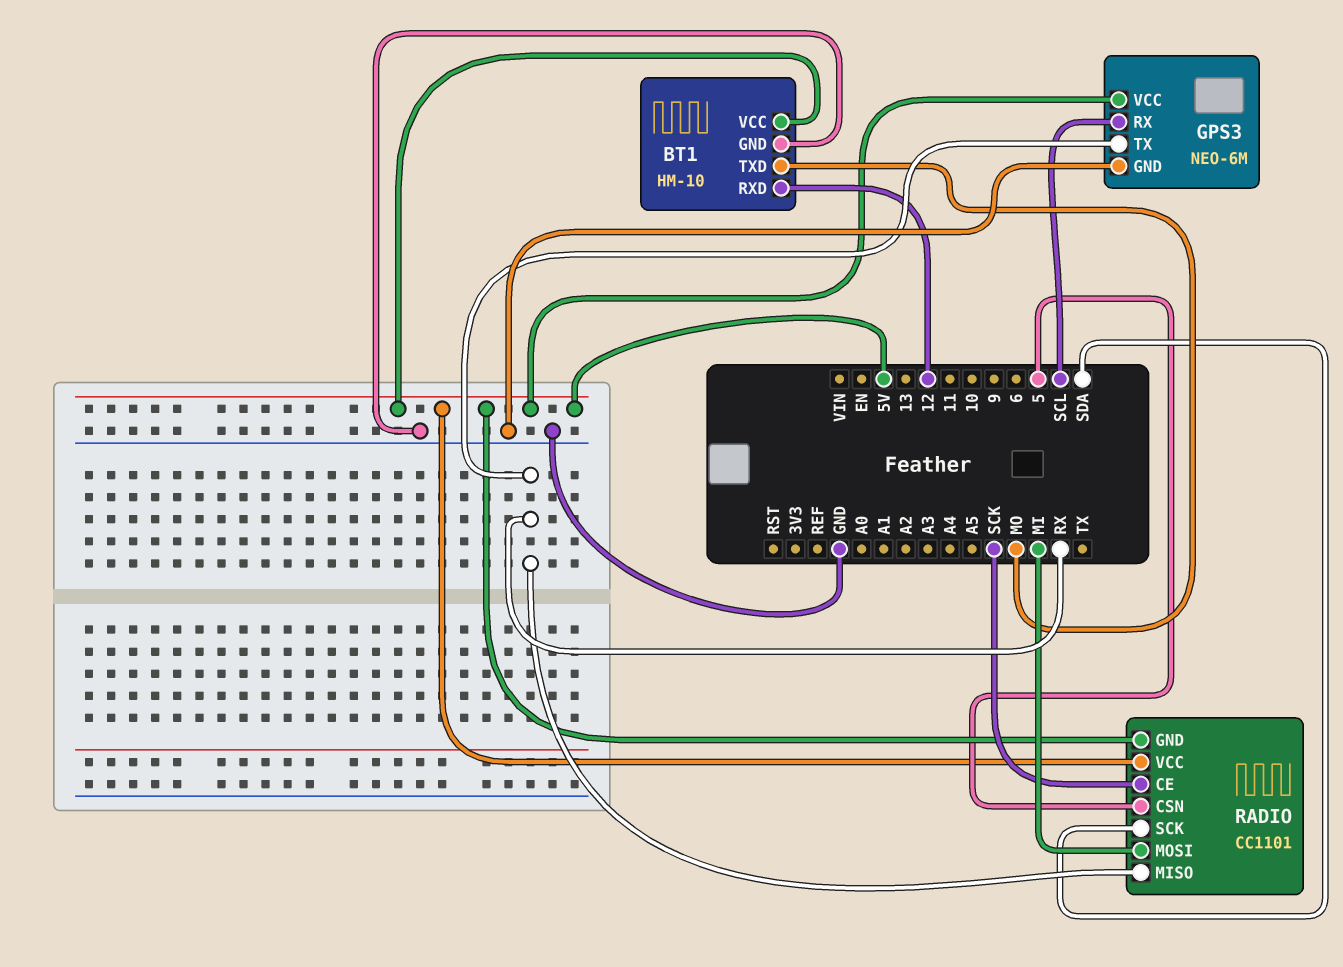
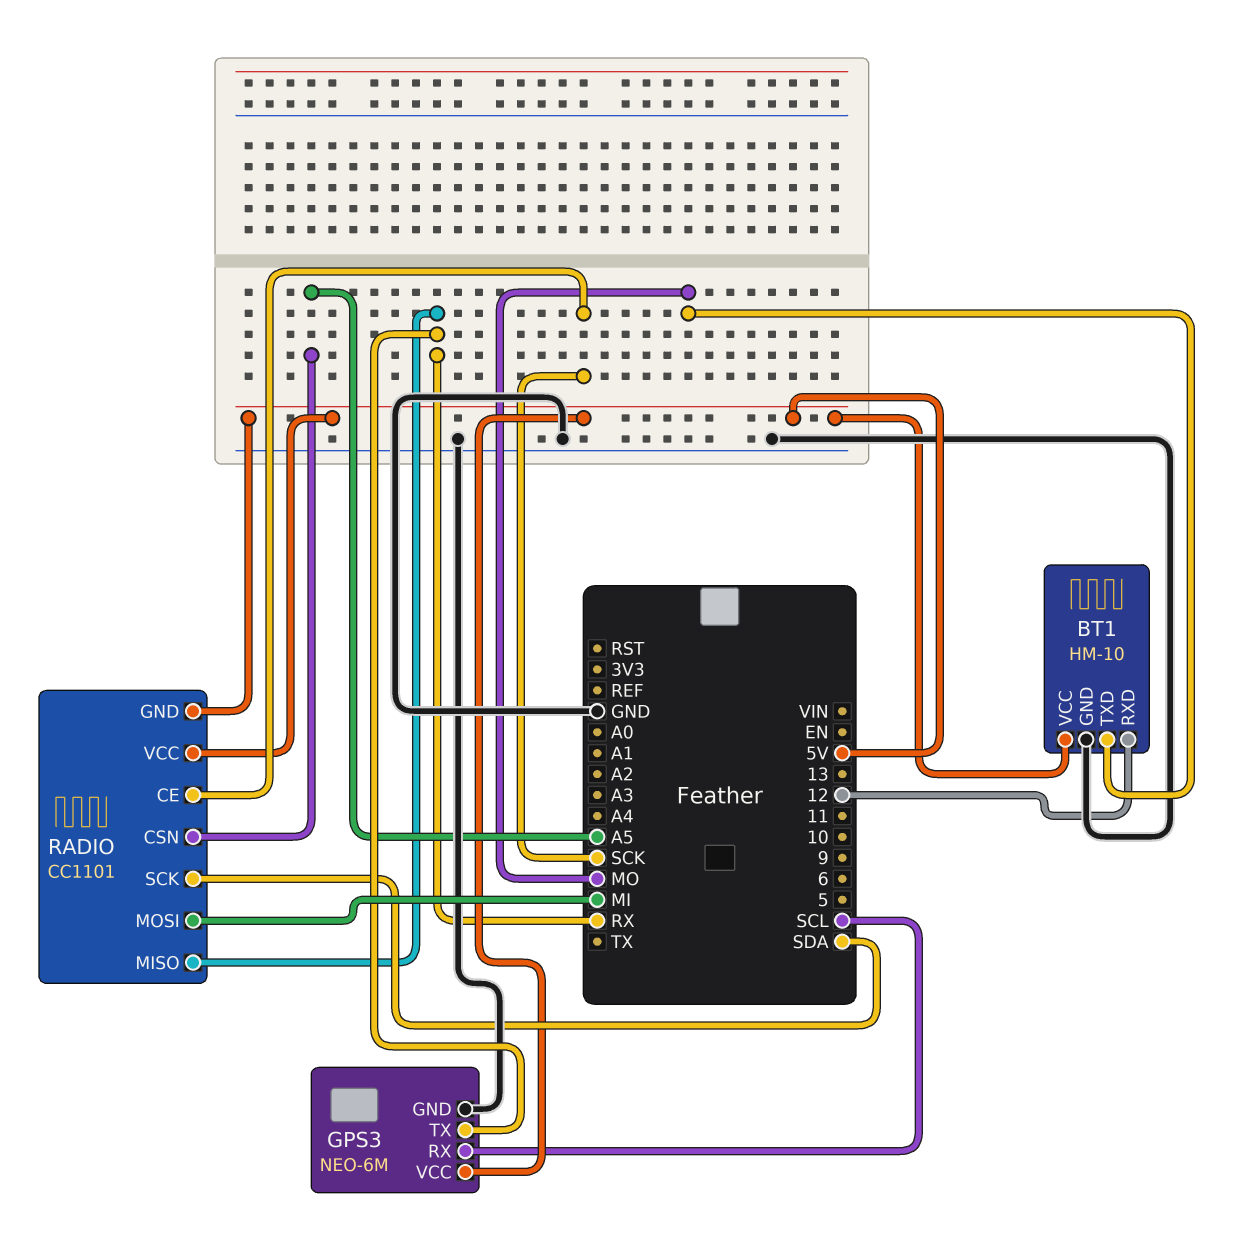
RADIO pin CSN: 5 -> A5

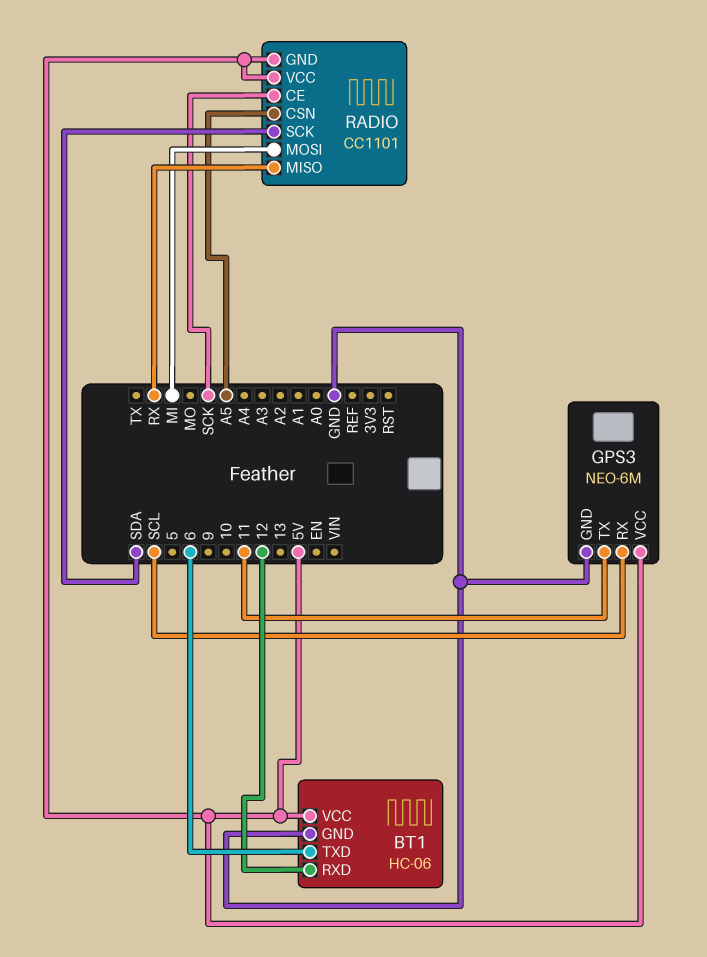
BT1: HM-10 -> HC-06
BT1 pin TXD: MO -> 6
GPS3 pin TX: RX -> 11

